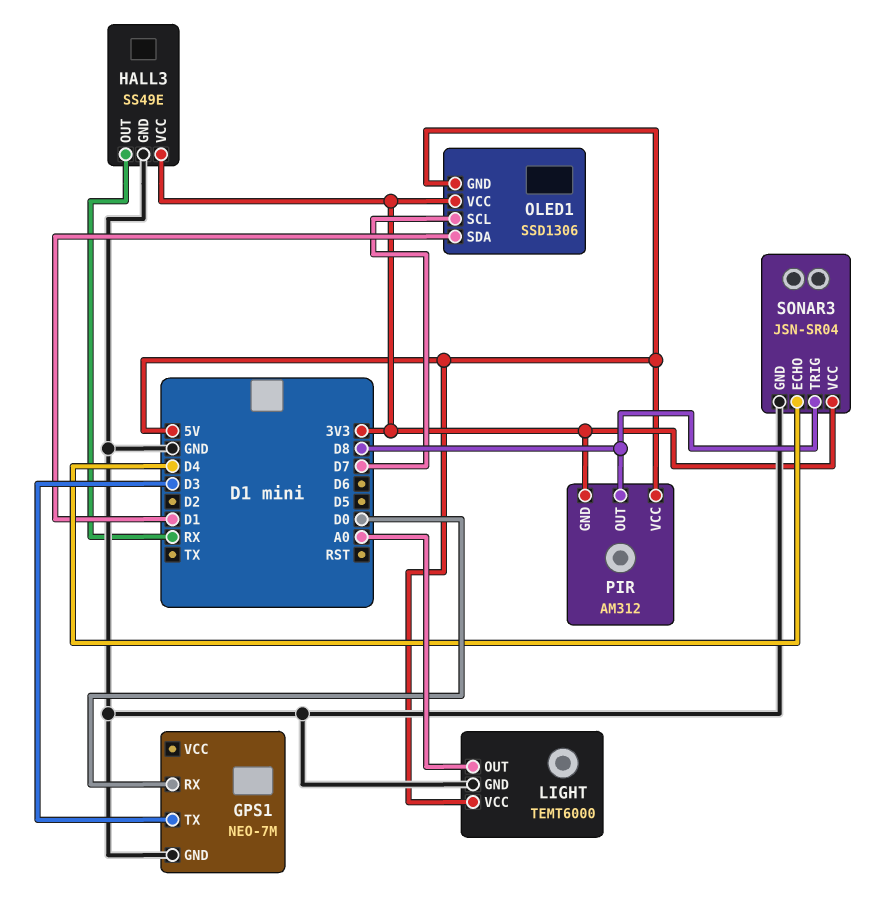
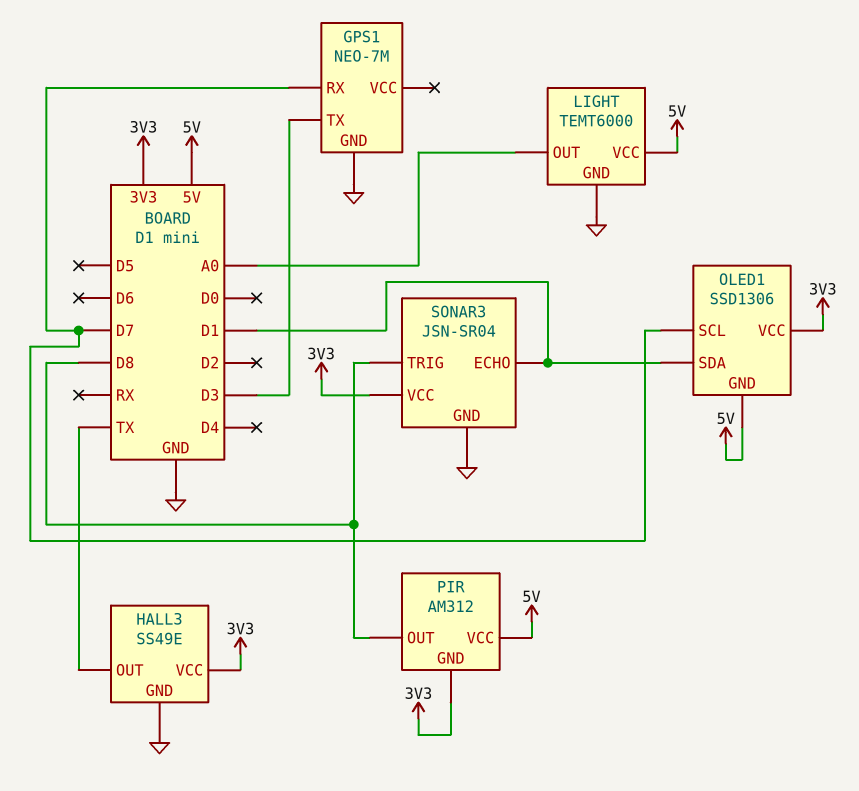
GPS1 pin RX: D0 -> D7
HALL3 pin OUT: RX -> TX
SONAR3 pin ECHO: D4 -> D1

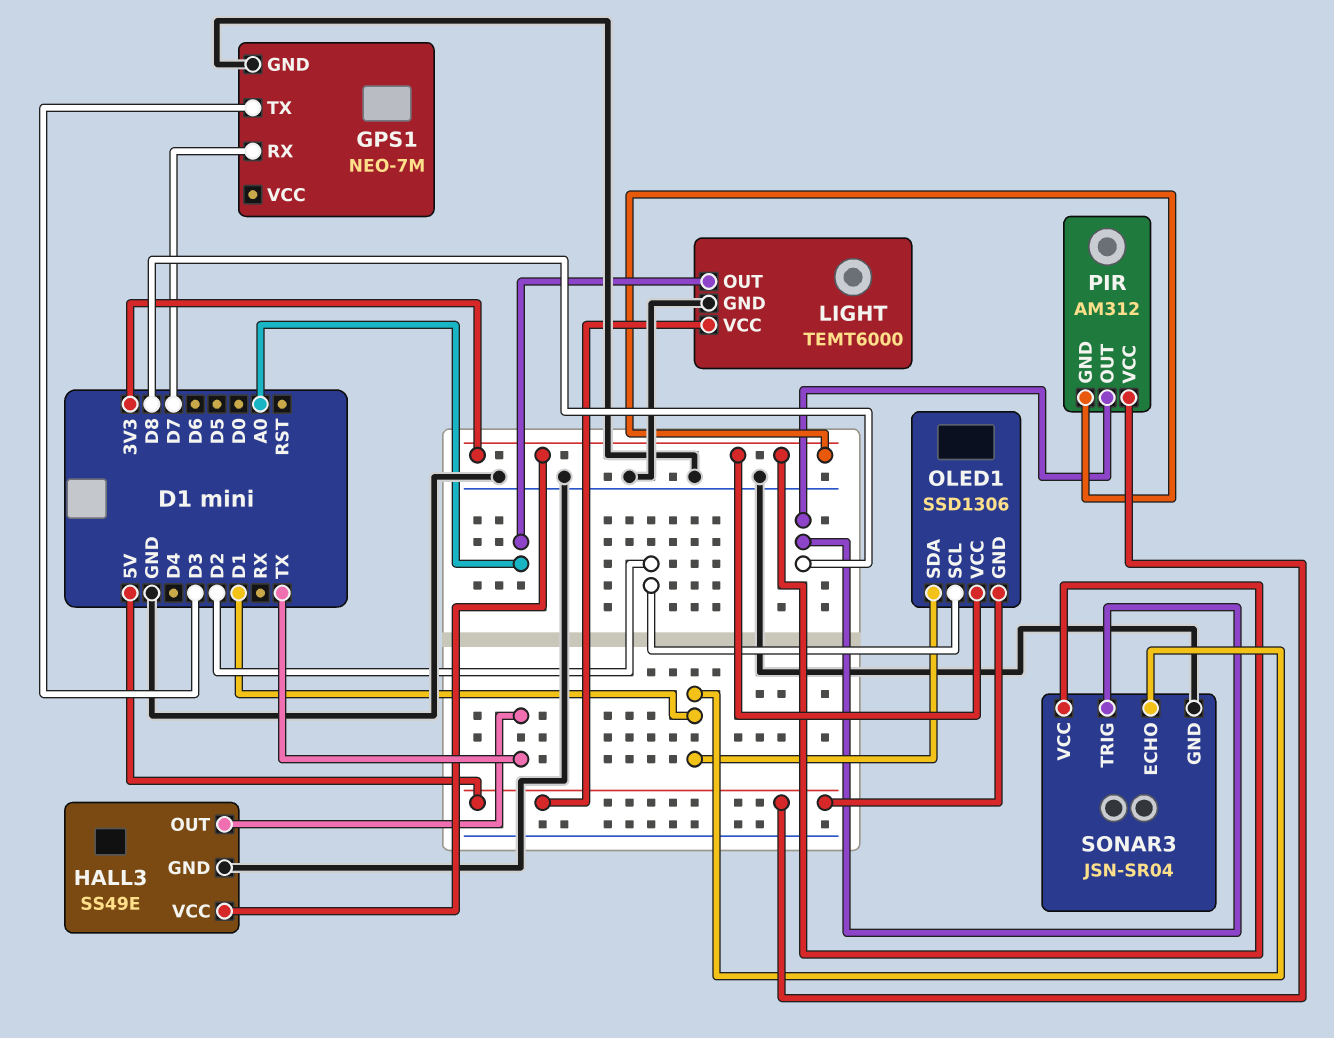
OLED1 pin SCL: D7 -> D2

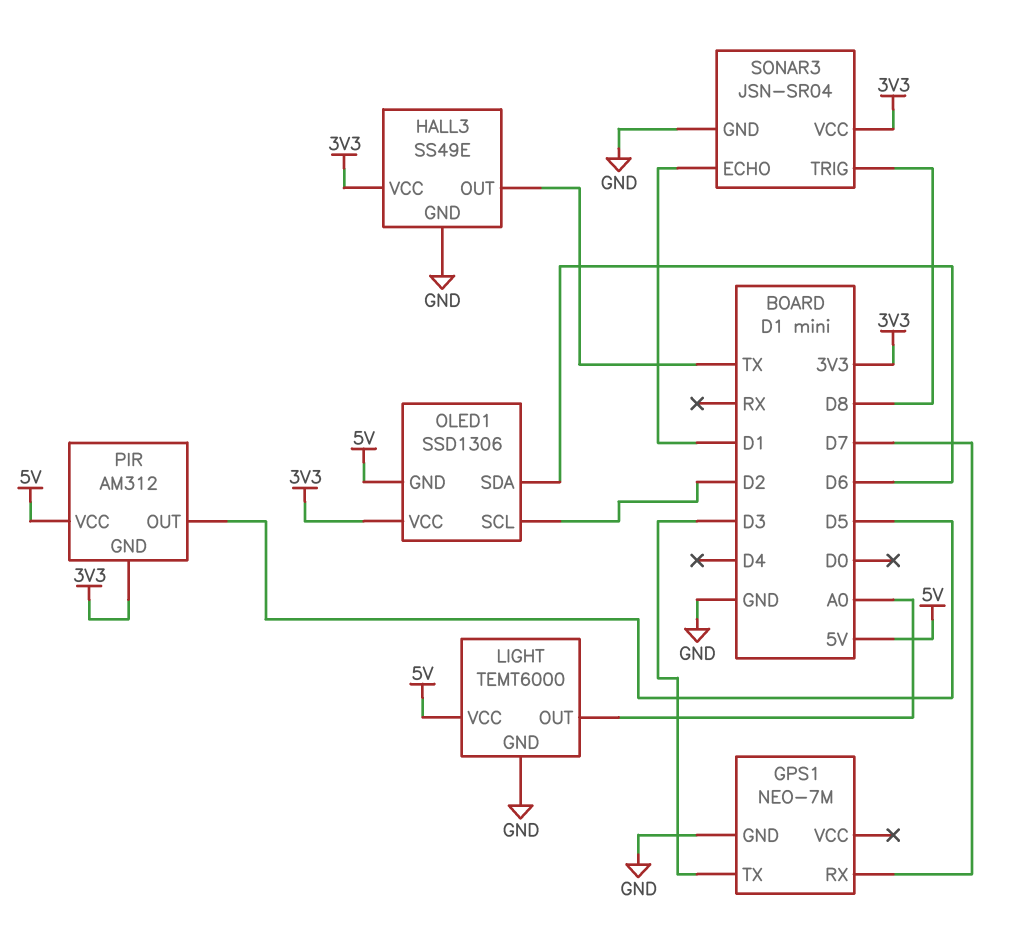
OLED1 pin SDA: D1 -> D6
PIR pin OUT: D8 -> D5

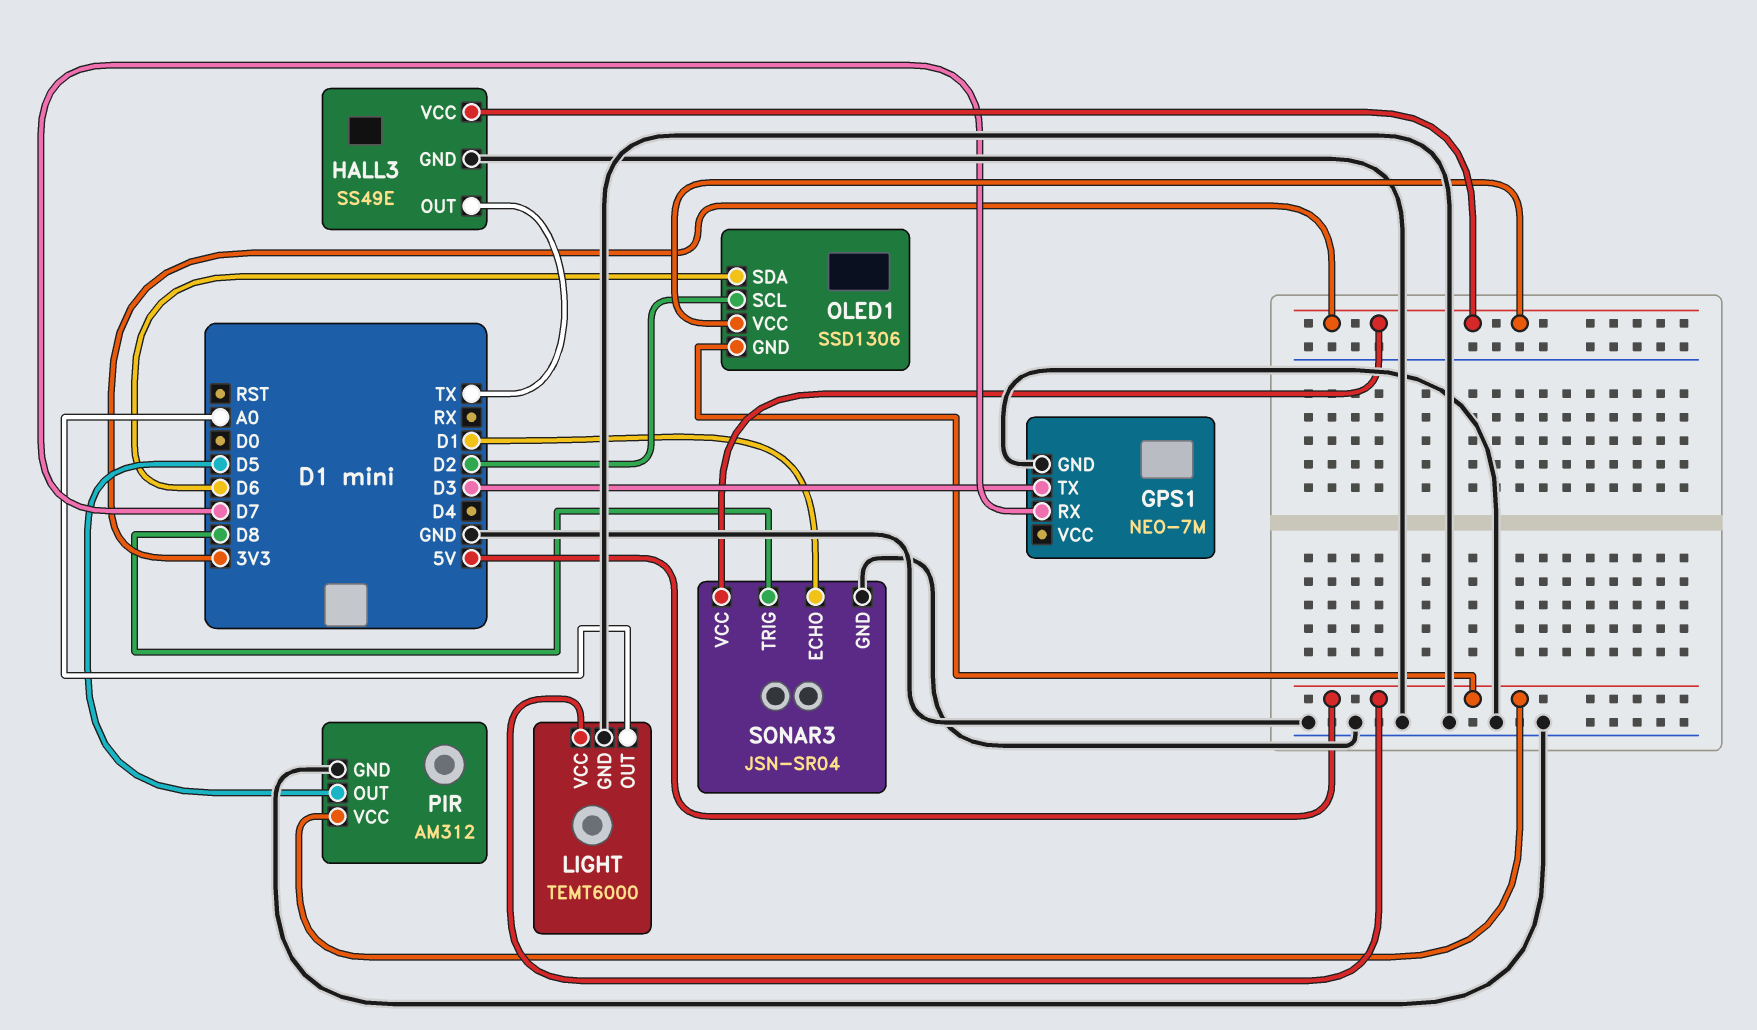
PIR pin GND: 3V3 -> GND

